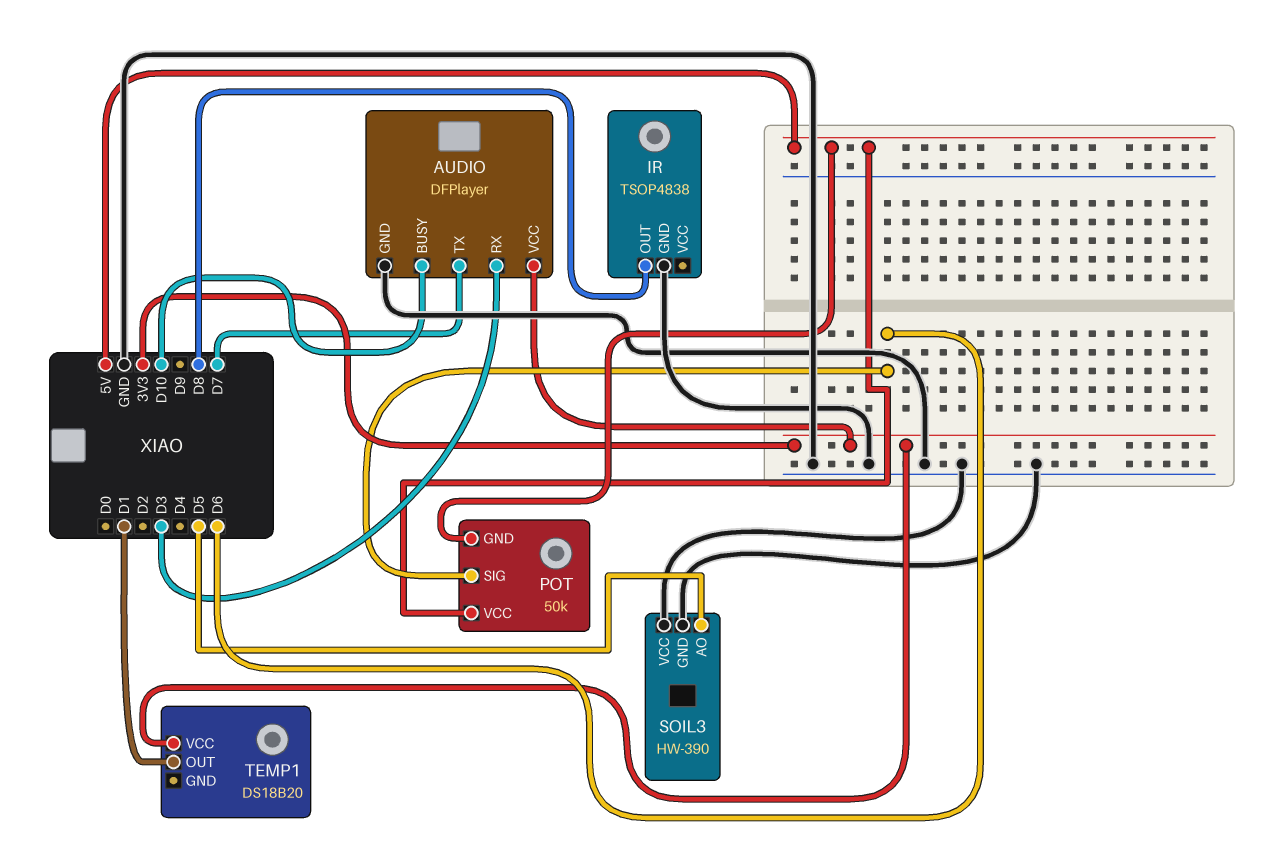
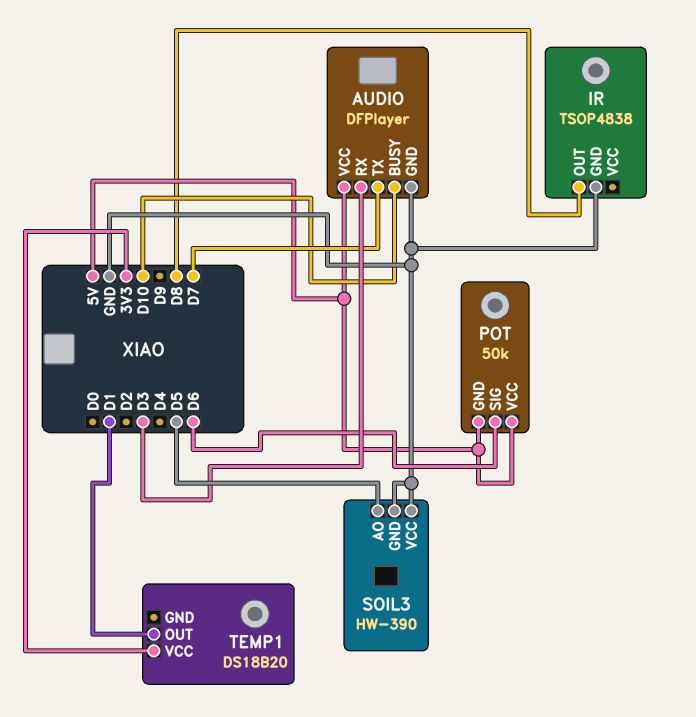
AUDIO pin VCC: 3V3 -> 5V

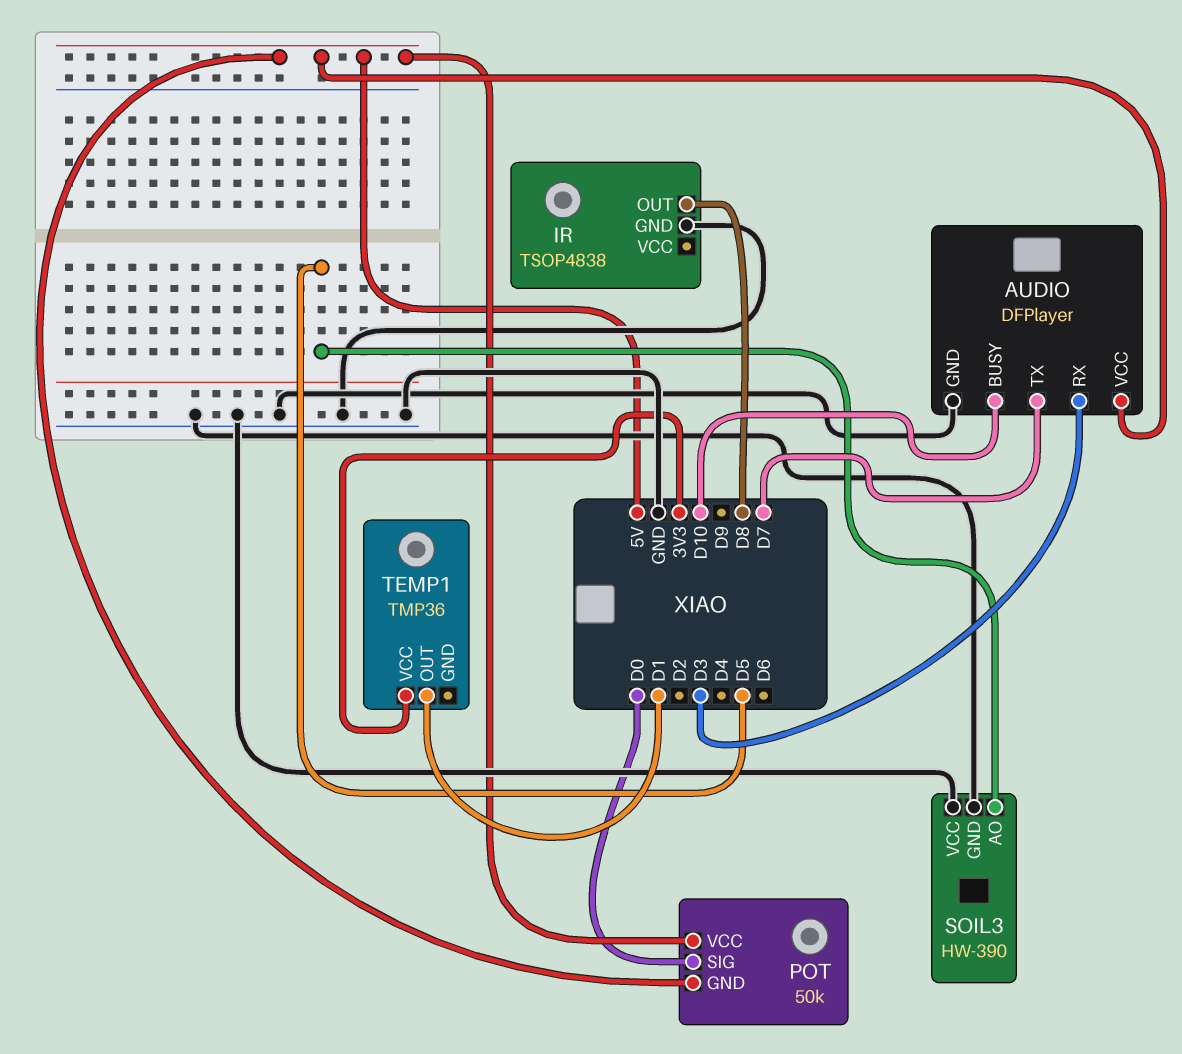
POT pin SIG: D6 -> D0
TEMP1: DS18B20 -> TMP36

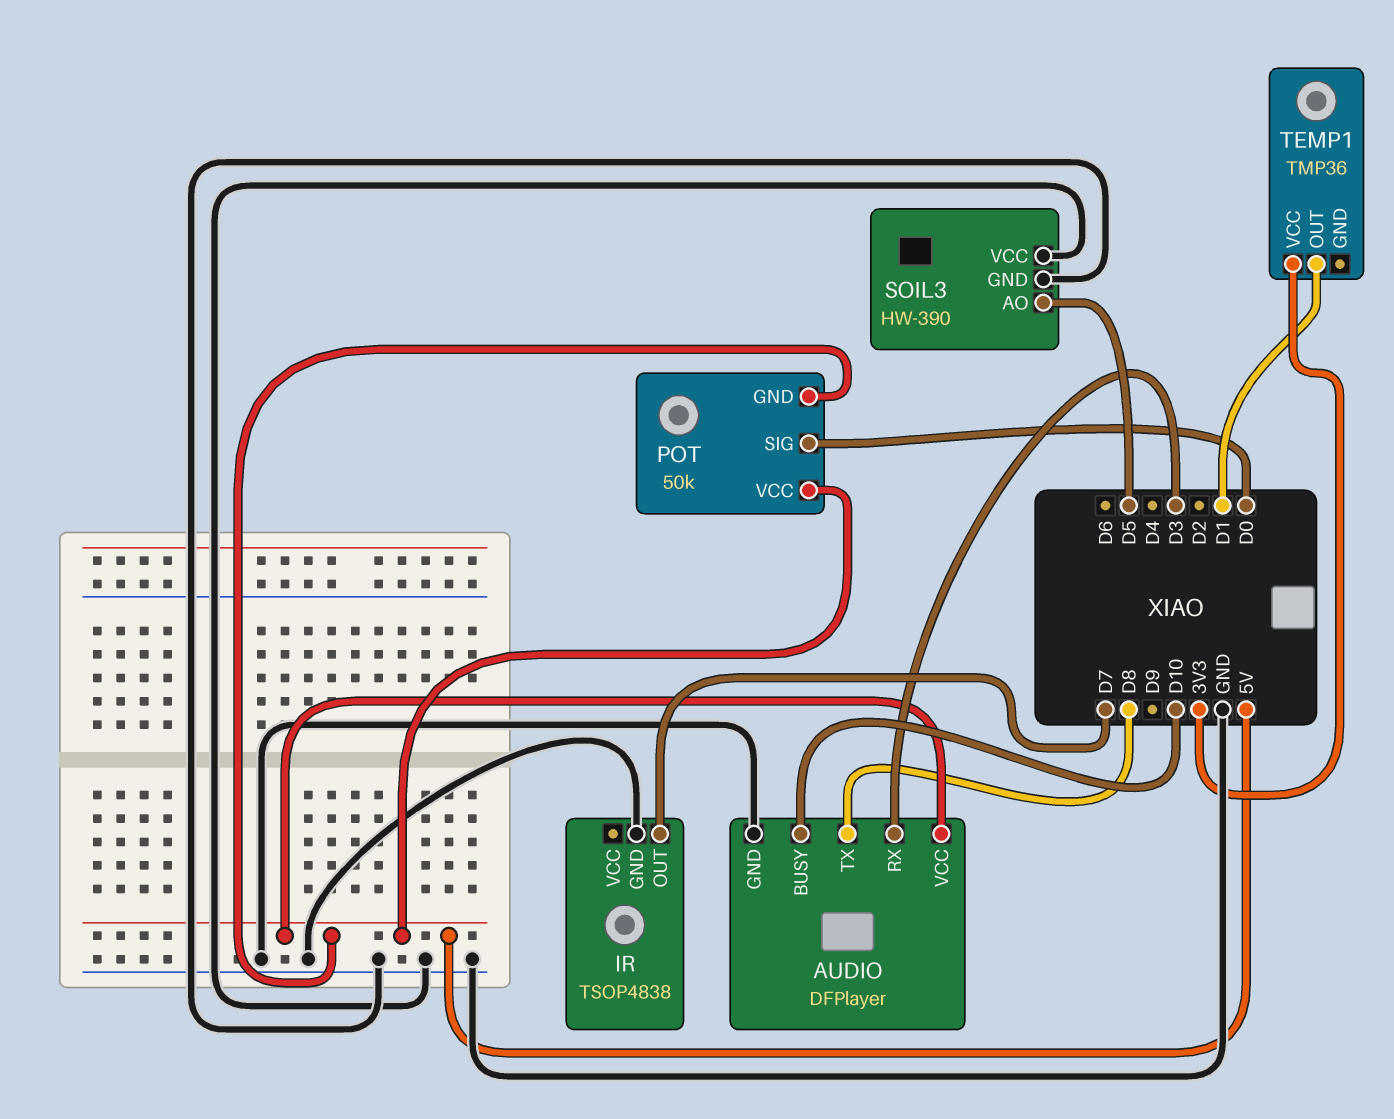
AUDIO pin TX: D7 -> D8
IR pin OUT: D8 -> D7

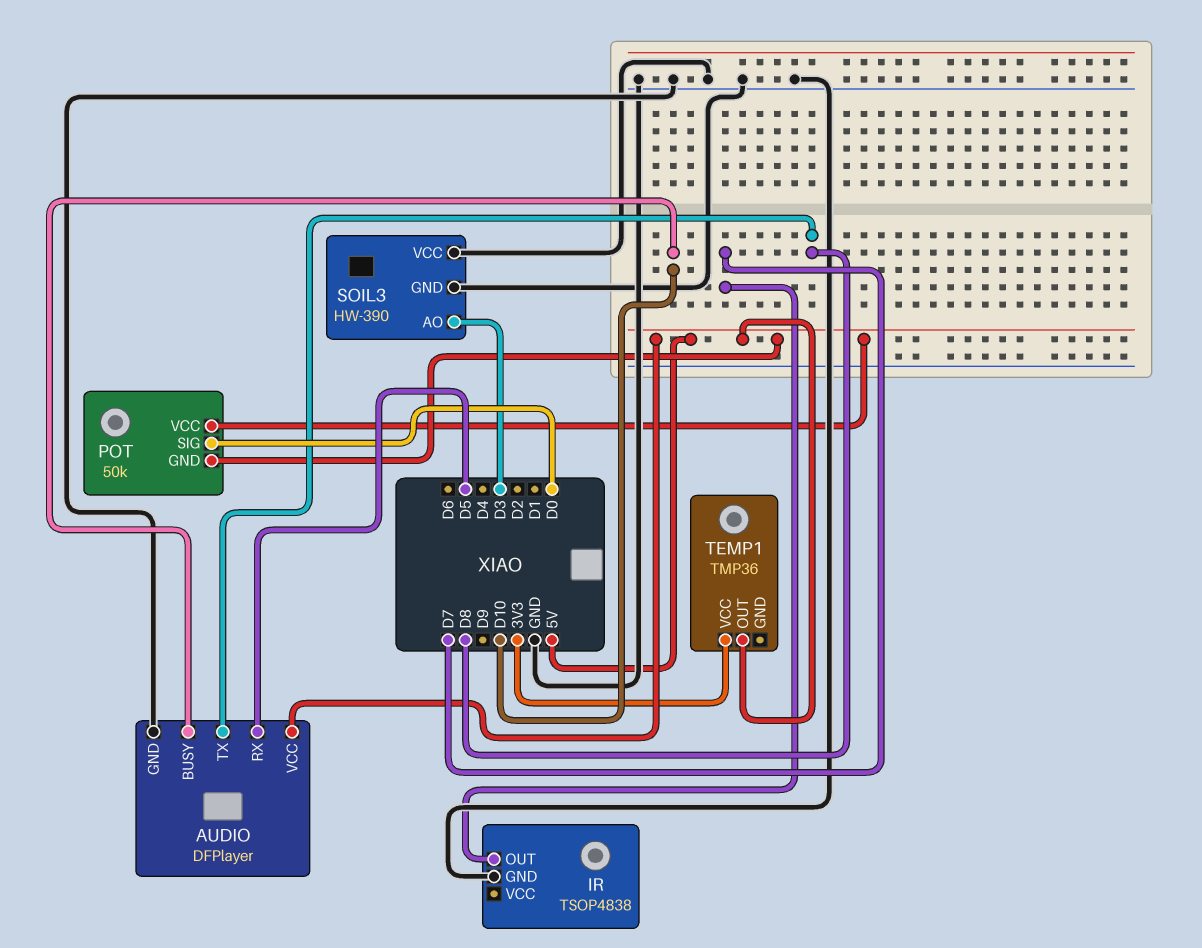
AUDIO pin RX: D3 -> D5
SOIL3 pin AO: D5 -> D3
TEMP1 pin OUT: D1 -> 5V

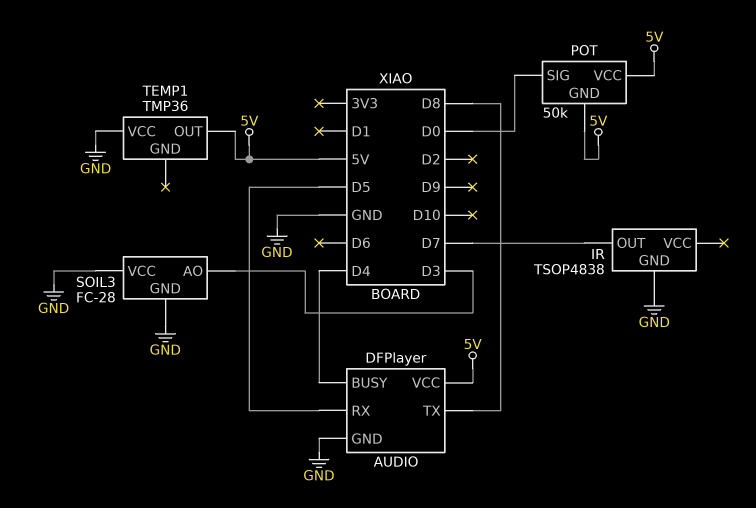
AUDIO pin BUSY: D10 -> D4
SOIL3: HW-390 -> FC-28
TEMP1 pin VCC: 3V3 -> GND

